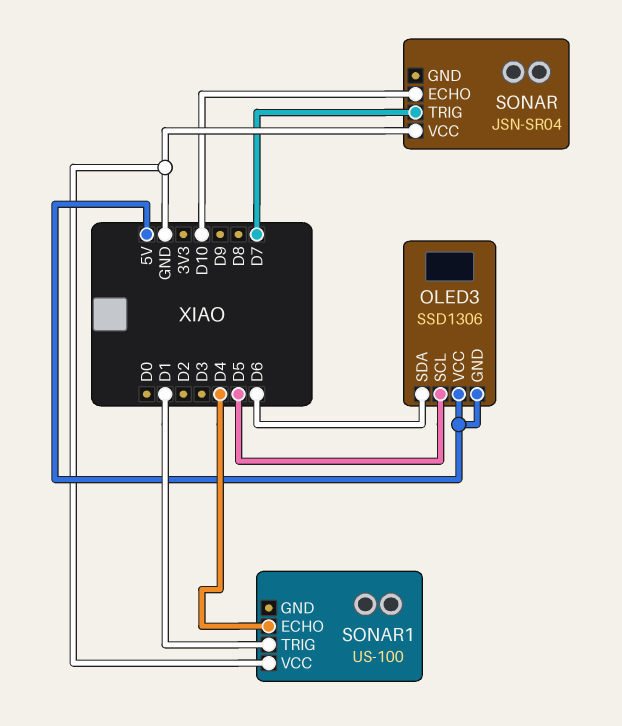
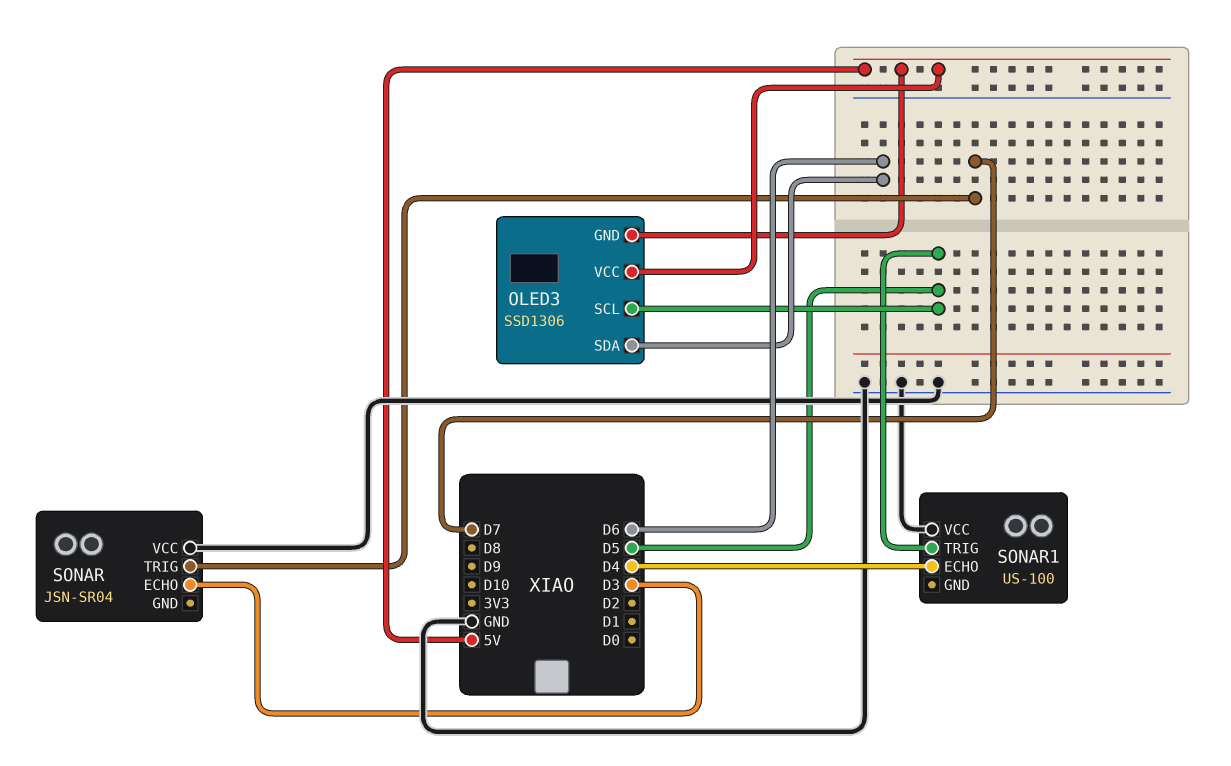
SONAR pin ECHO: D10 -> D3
SONAR1 pin TRIG: D1 -> D5

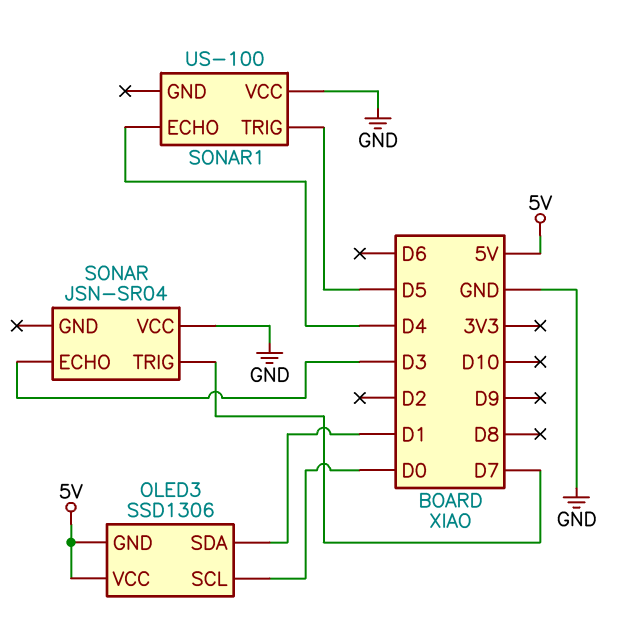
OLED3 pin SCL: D5 -> D0
OLED3 pin SDA: D6 -> D1

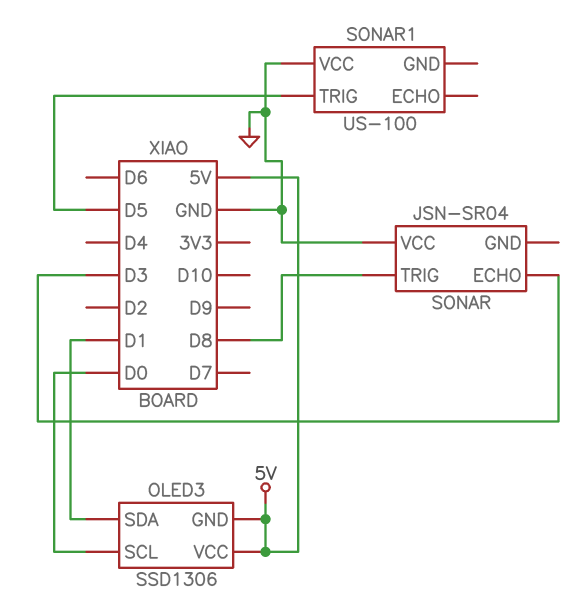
SONAR pin TRIG: D7 -> D8
SONAR1 pin ECHO: D4 -> none

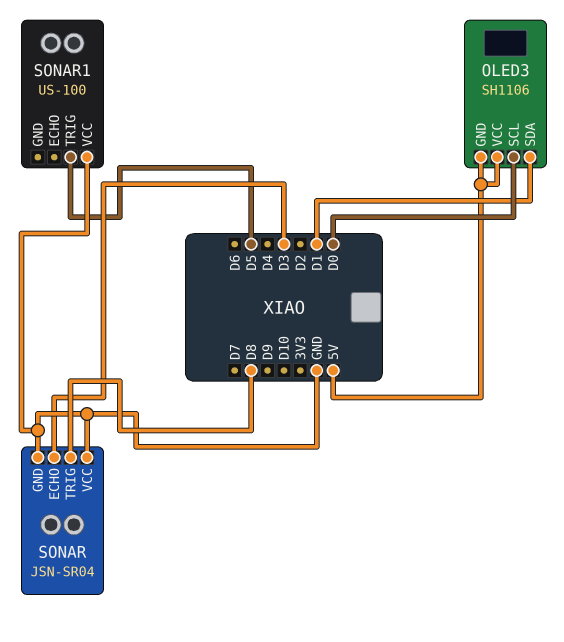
OLED3: SSD1306 -> SH1106
SONAR pin GND: none -> GND

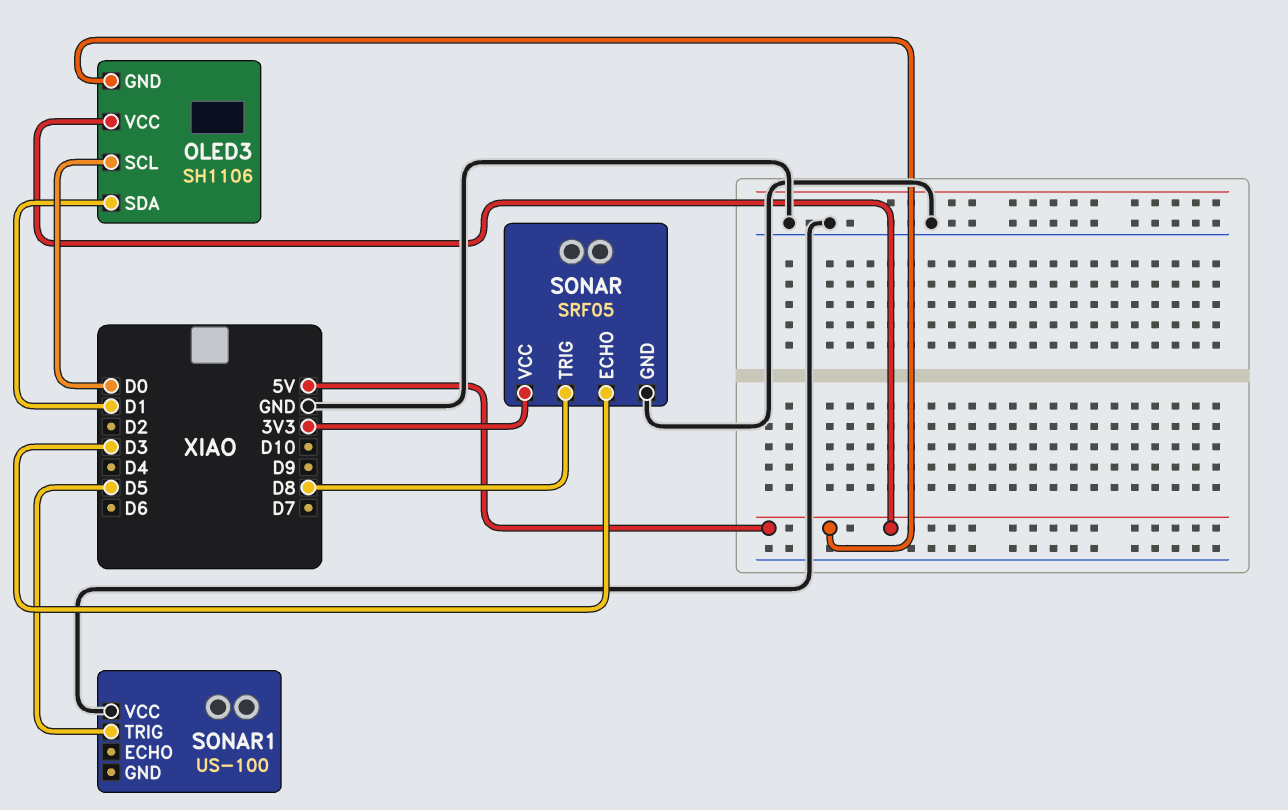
SONAR: JSN-SR04 -> SRF05
SONAR pin VCC: GND -> 3V3

